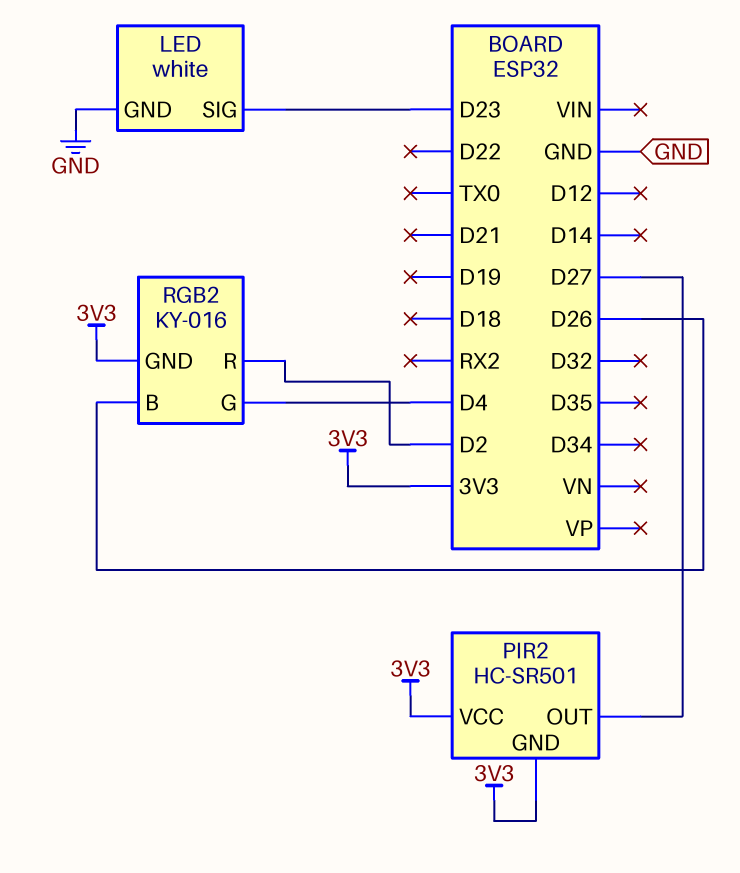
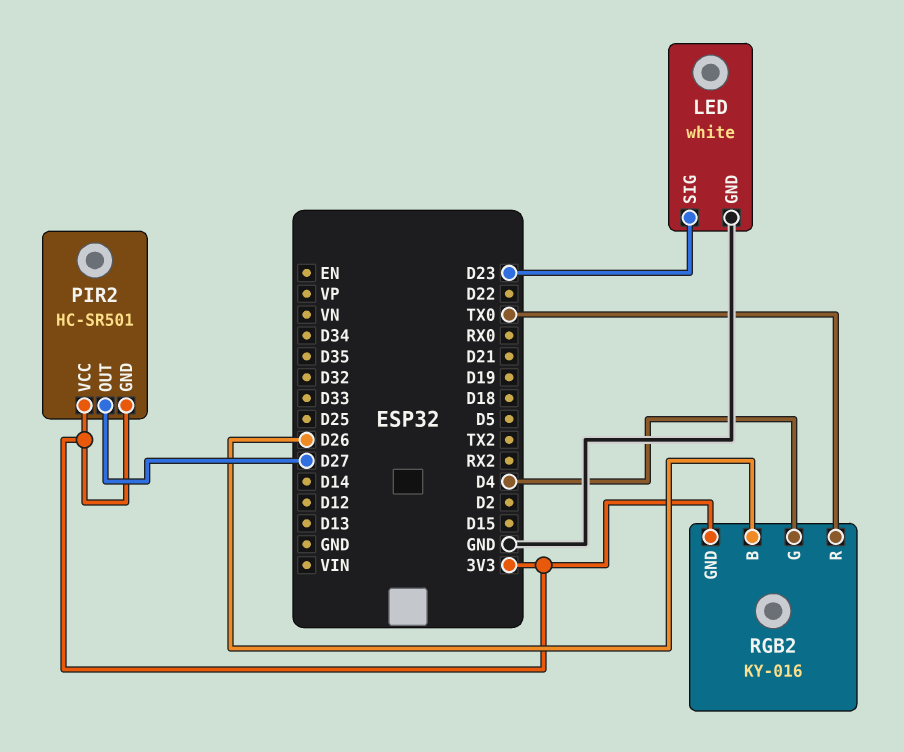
RGB2 pin R: D2 -> TX0

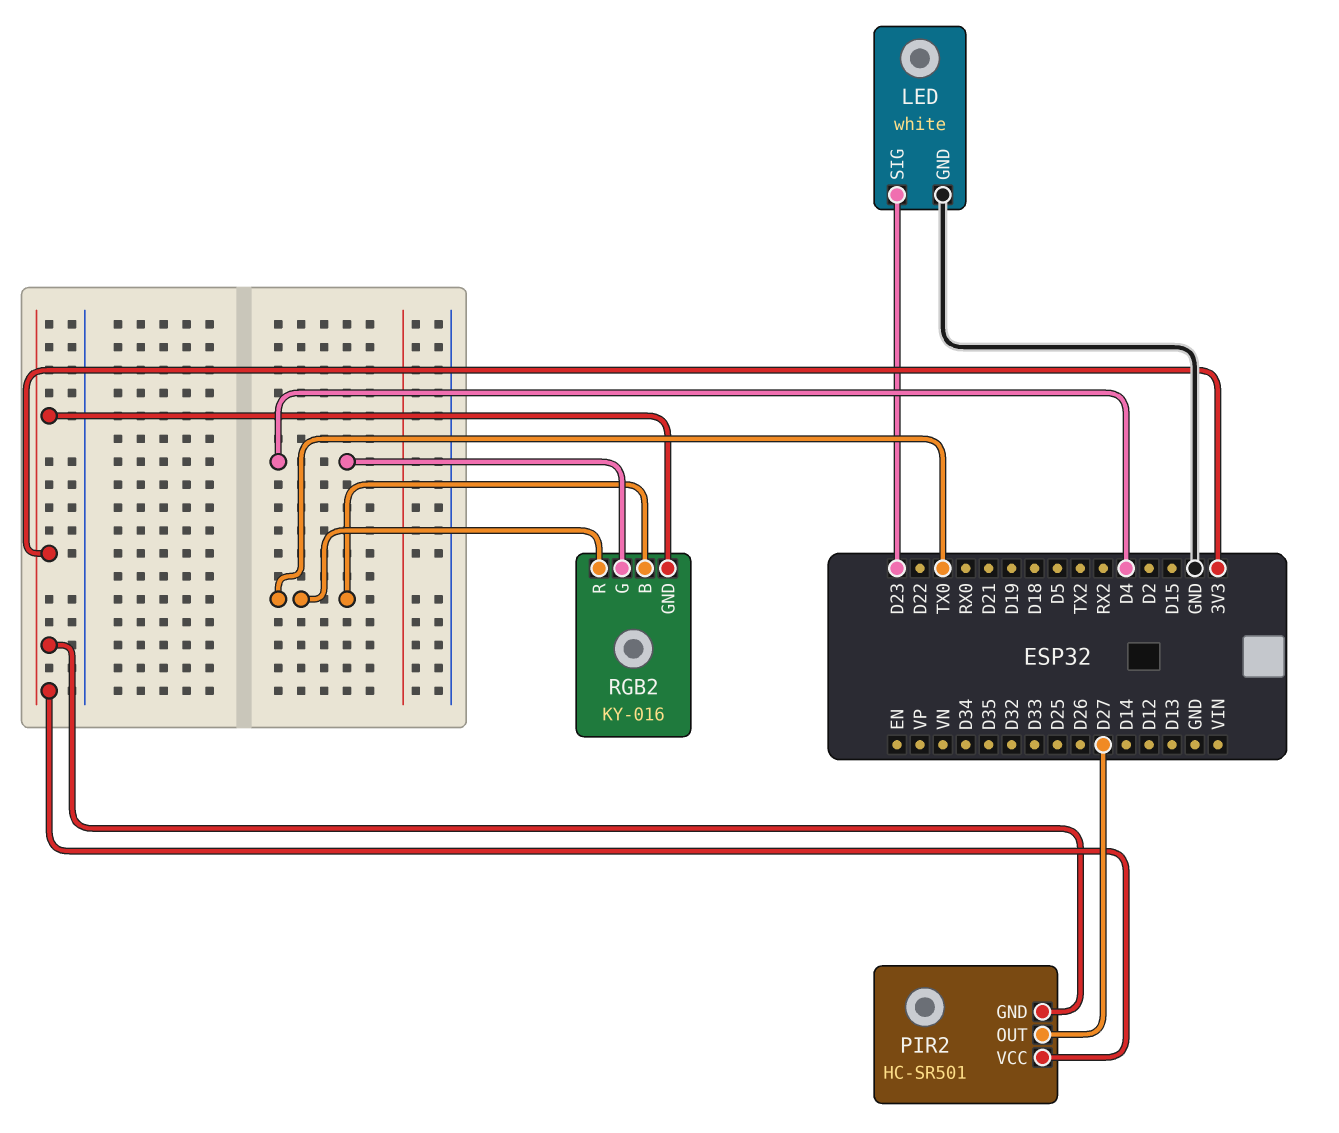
RGB2 pin B: D26 -> TX0

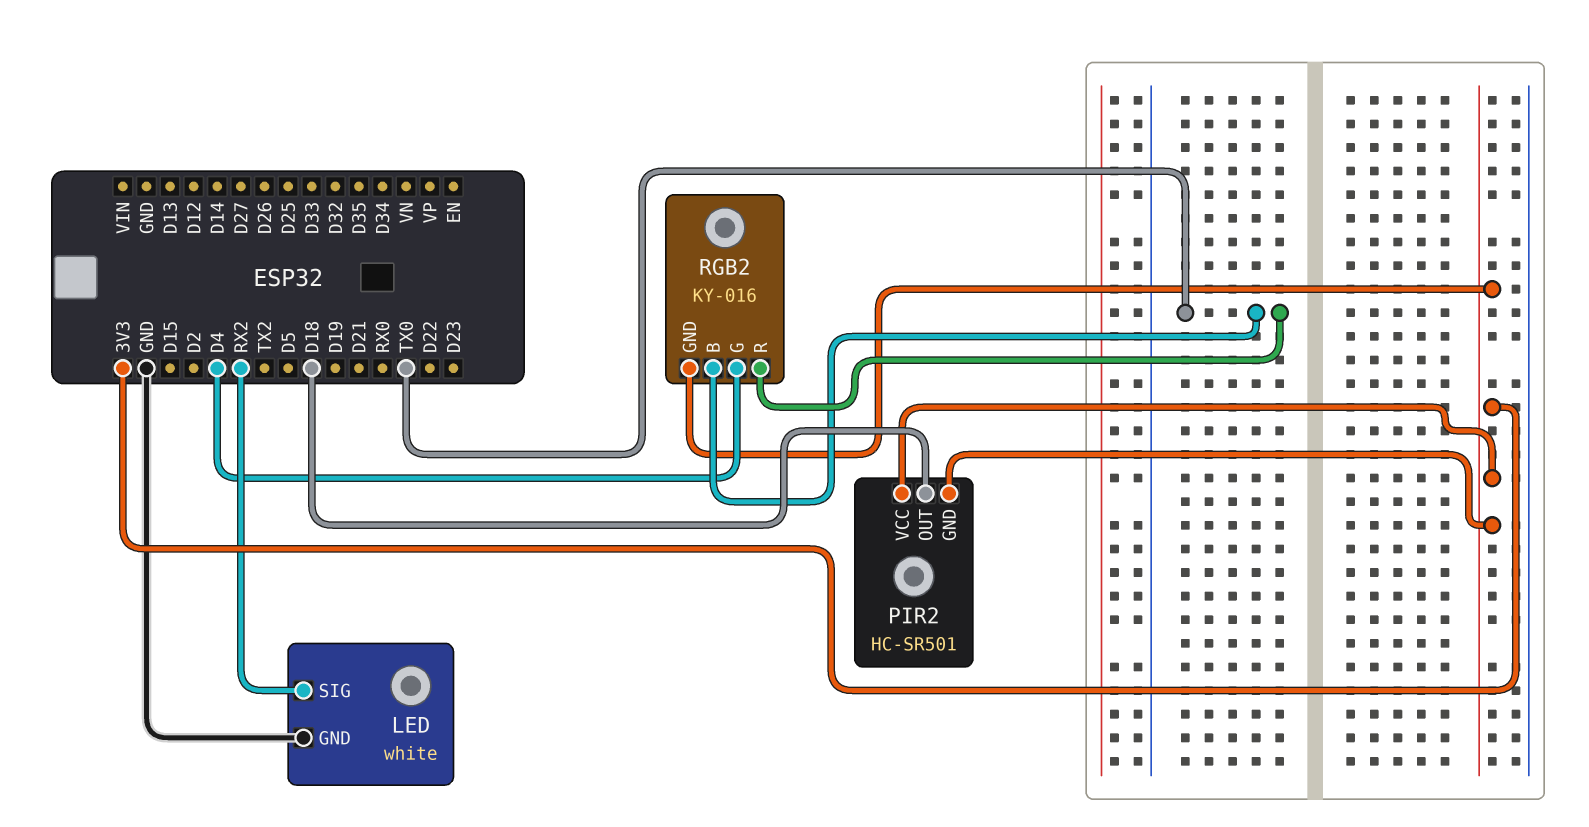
LED pin SIG: D23 -> RX2
PIR2 pin OUT: D27 -> D18

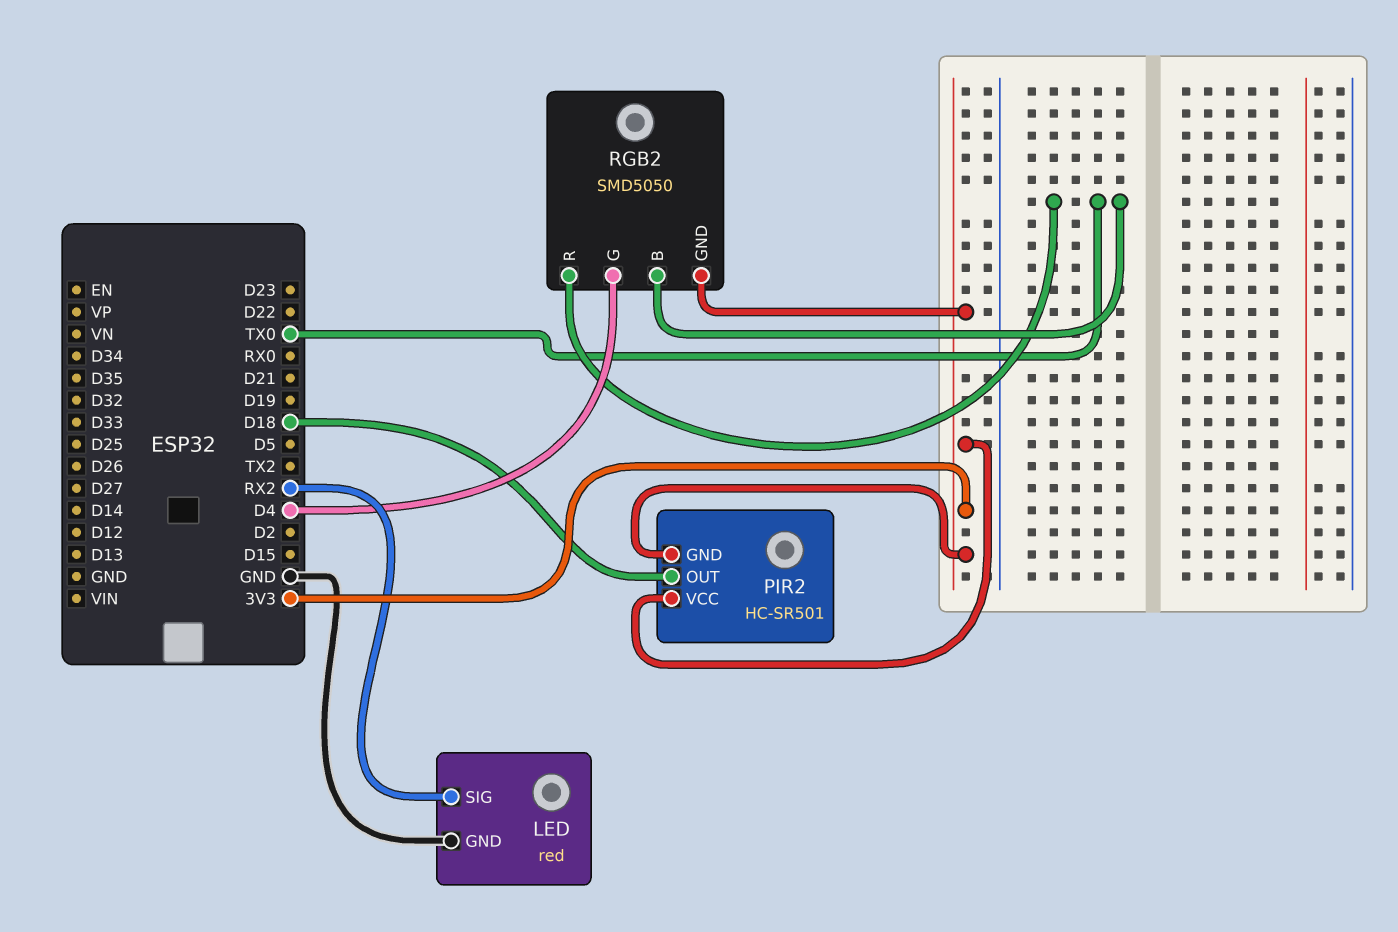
LED: white -> red
RGB2: KY-016 -> SMD5050

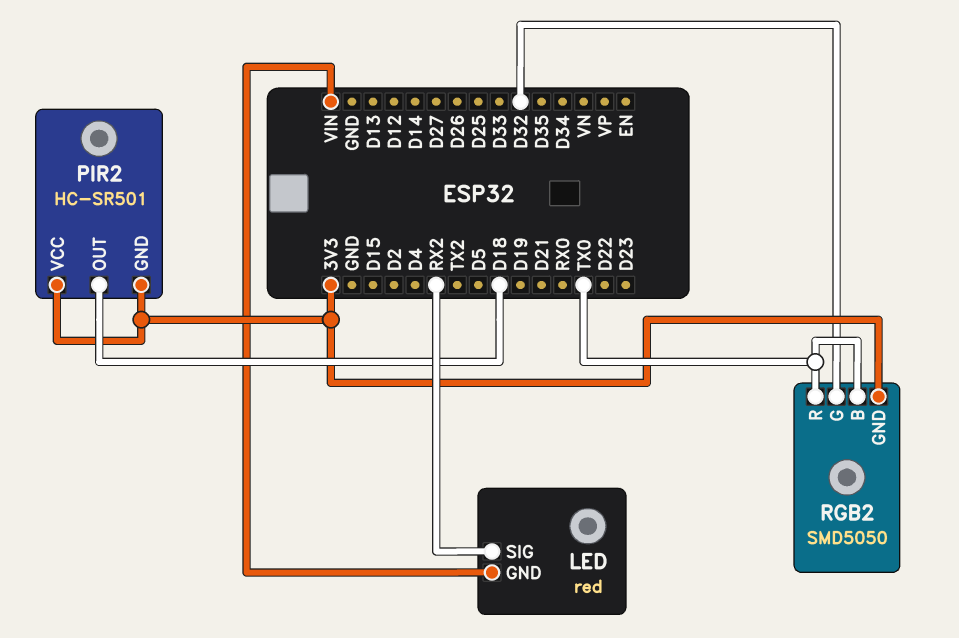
LED pin GND: GND -> VIN
RGB2 pin G: D4 -> D32

